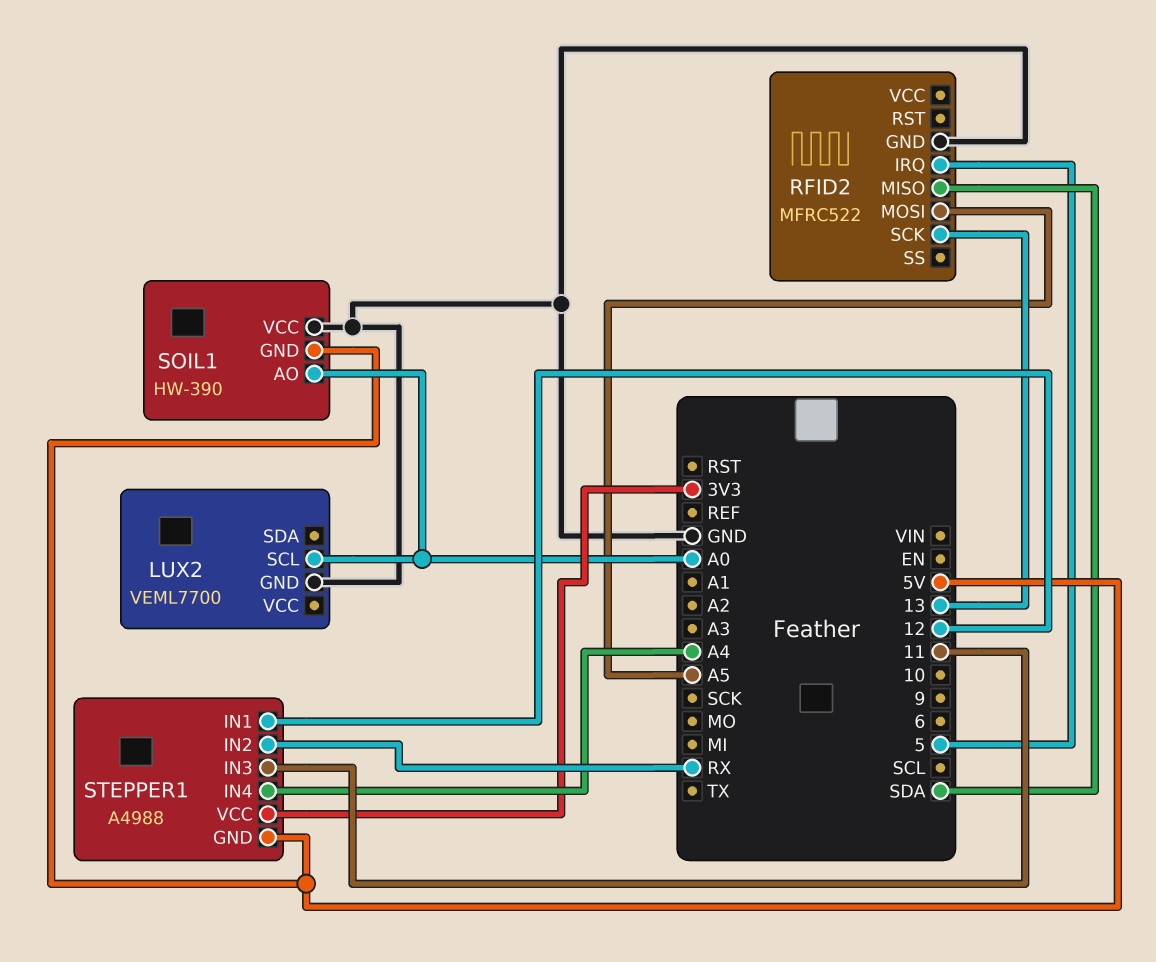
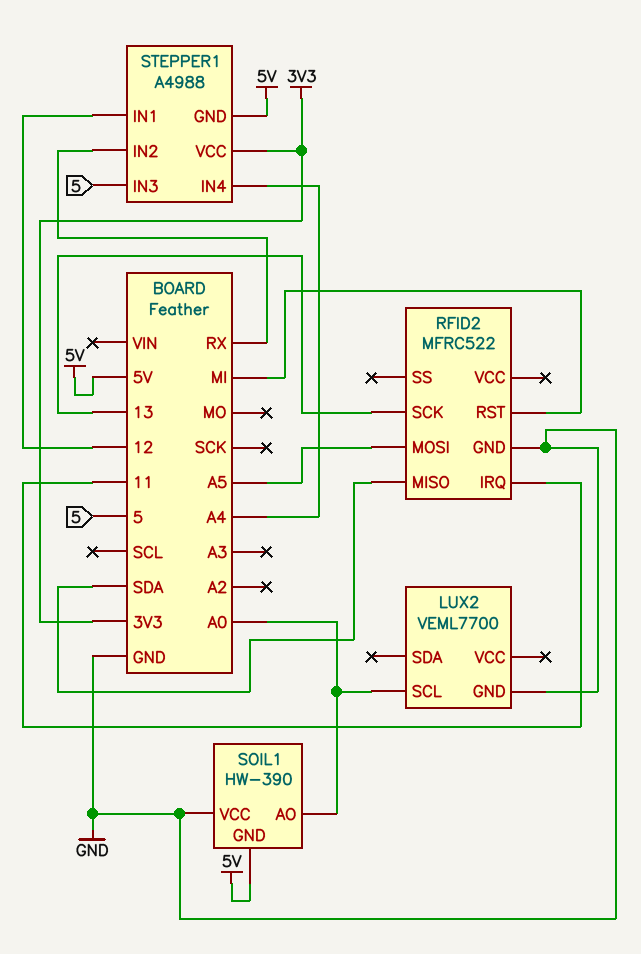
RFID2 pin IRQ: 5 -> 11
RFID2 pin RST: none -> MI
STEPPER1 pin IN3: 11 -> 5

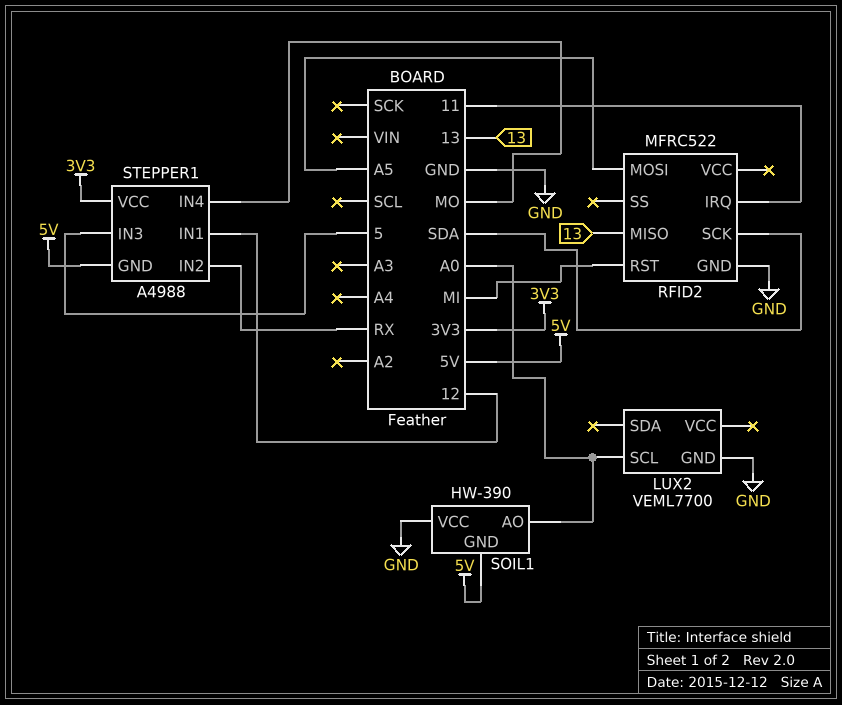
RFID2 pin MISO: SDA -> 13
RFID2 pin SCK: 13 -> SDA
STEPPER1 pin IN4: A4 -> MO

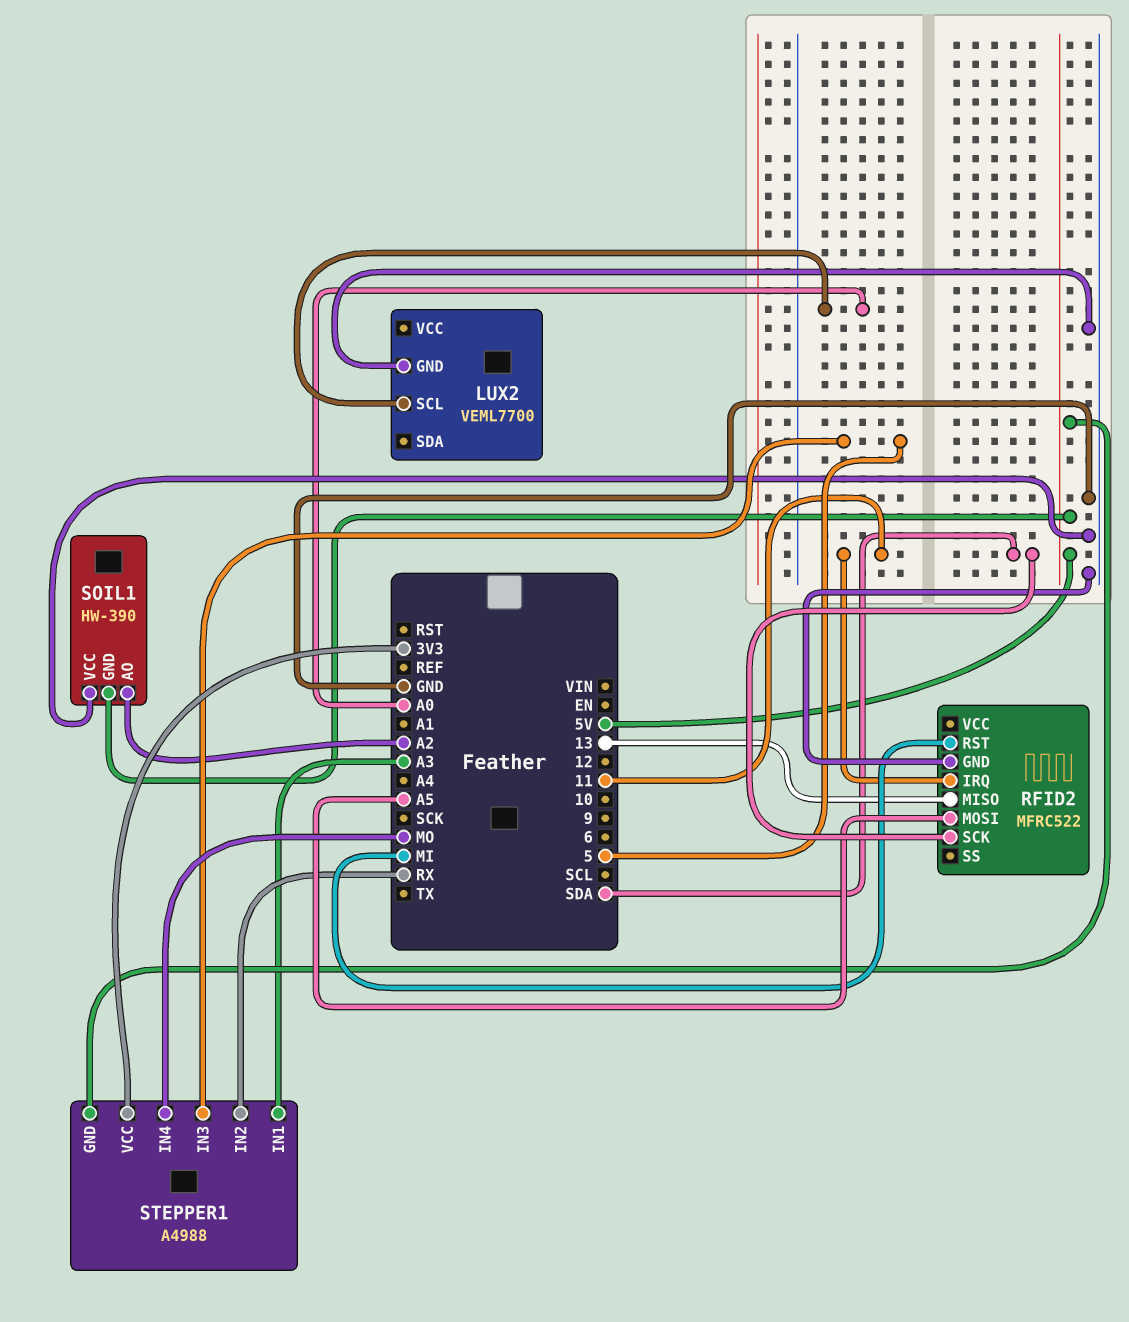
SOIL1 pin AO: A0 -> A2
STEPPER1 pin IN1: 12 -> A3

